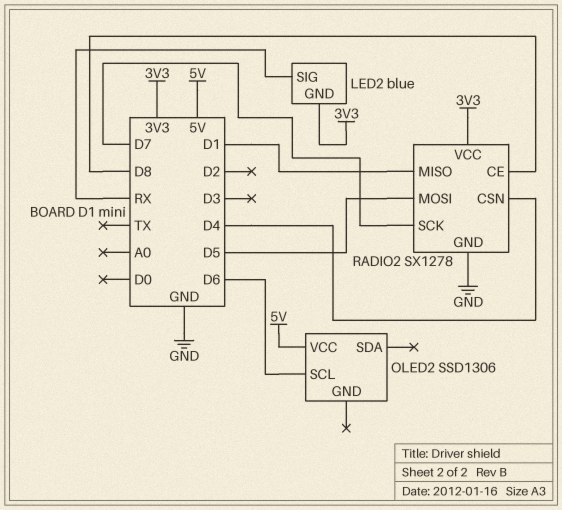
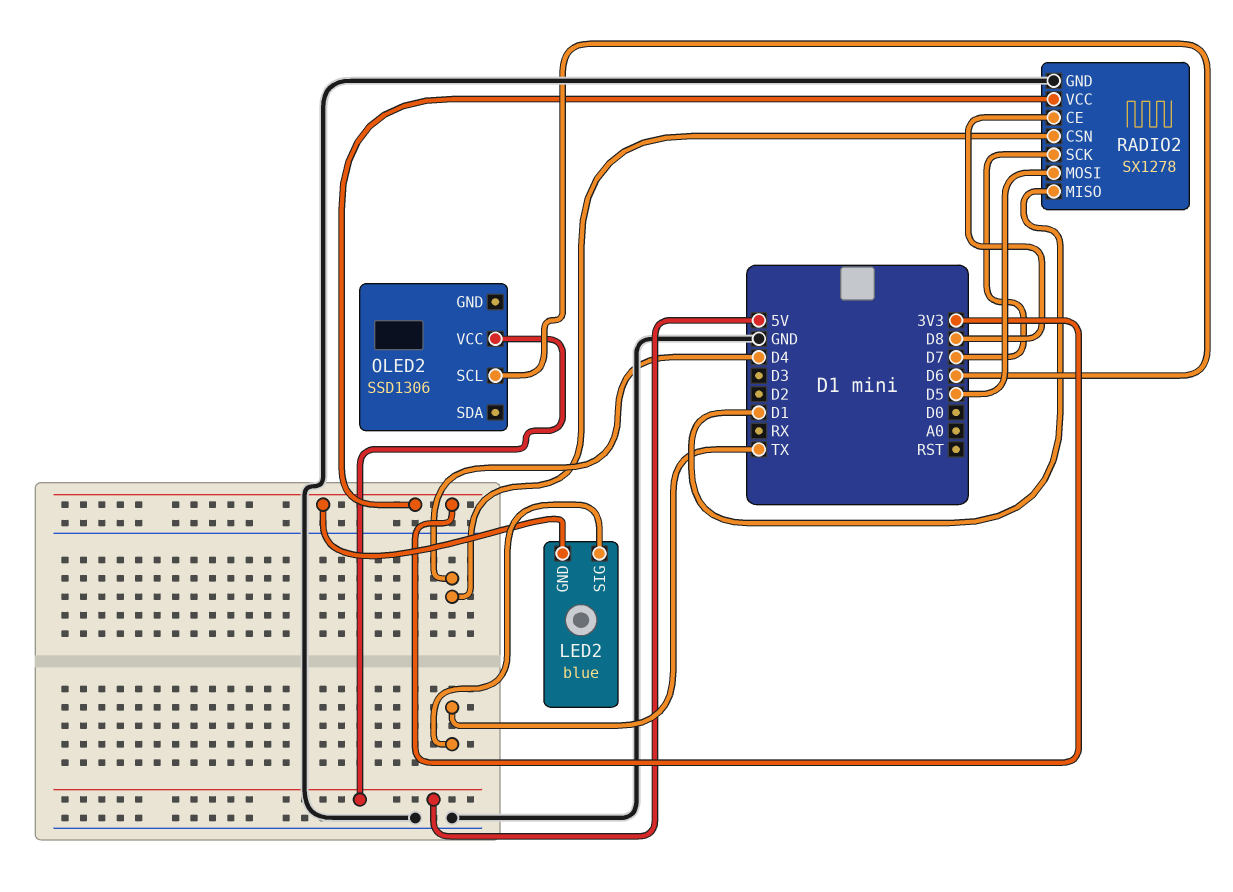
LED2 pin SIG: RX -> TX

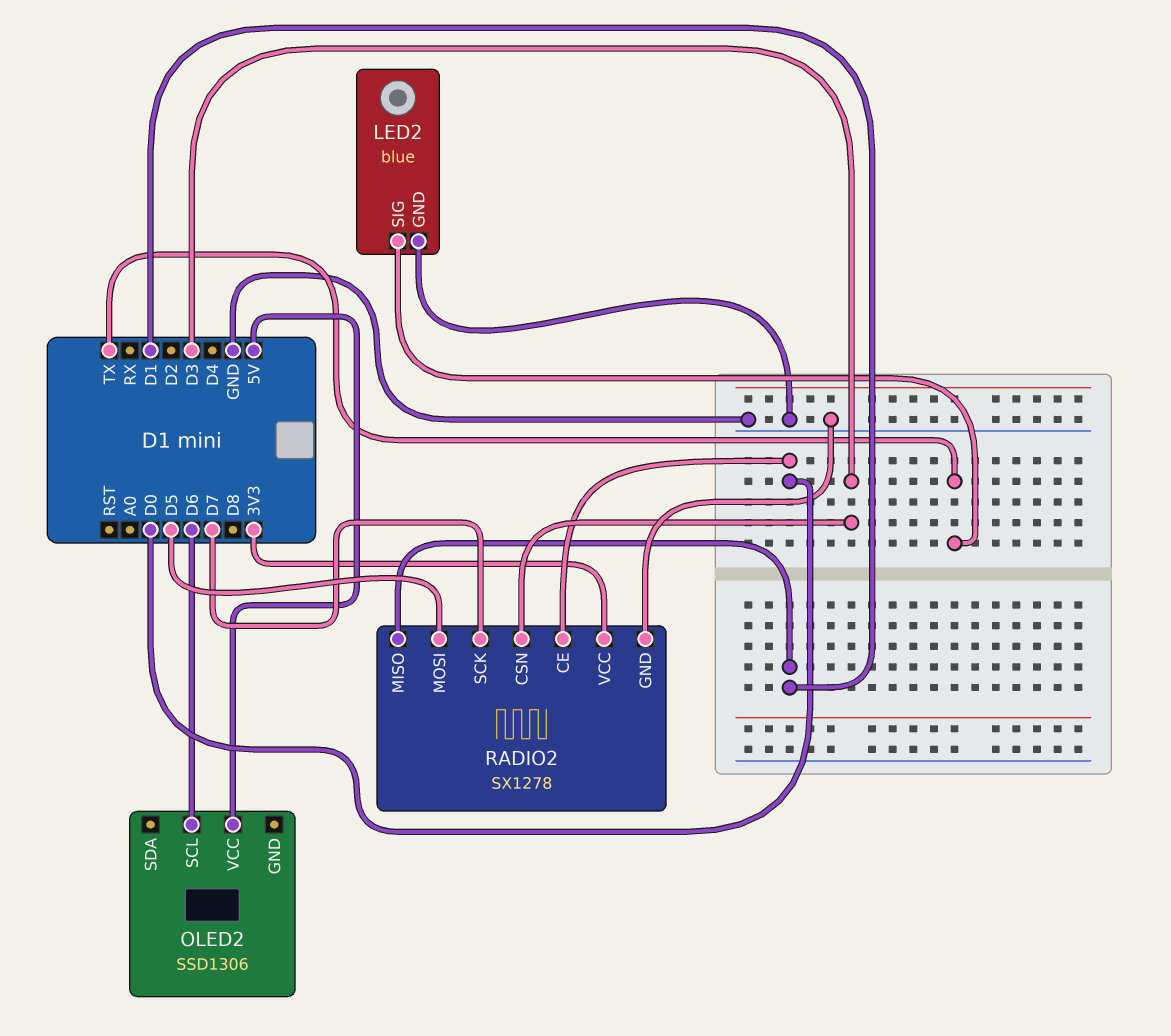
LED2 pin GND: 3V3 -> GND
RADIO2 pin CE: D8 -> D0
RADIO2 pin CSN: D4 -> D3

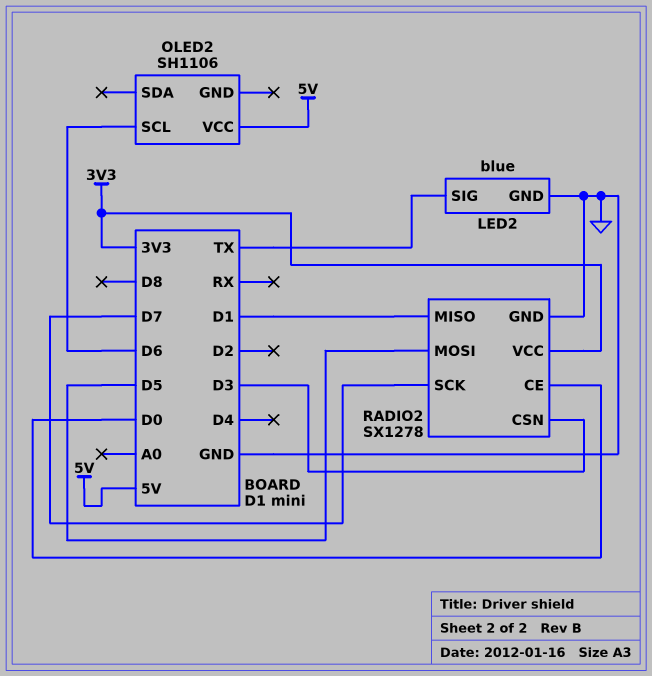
OLED2: SSD1306 -> SH1106

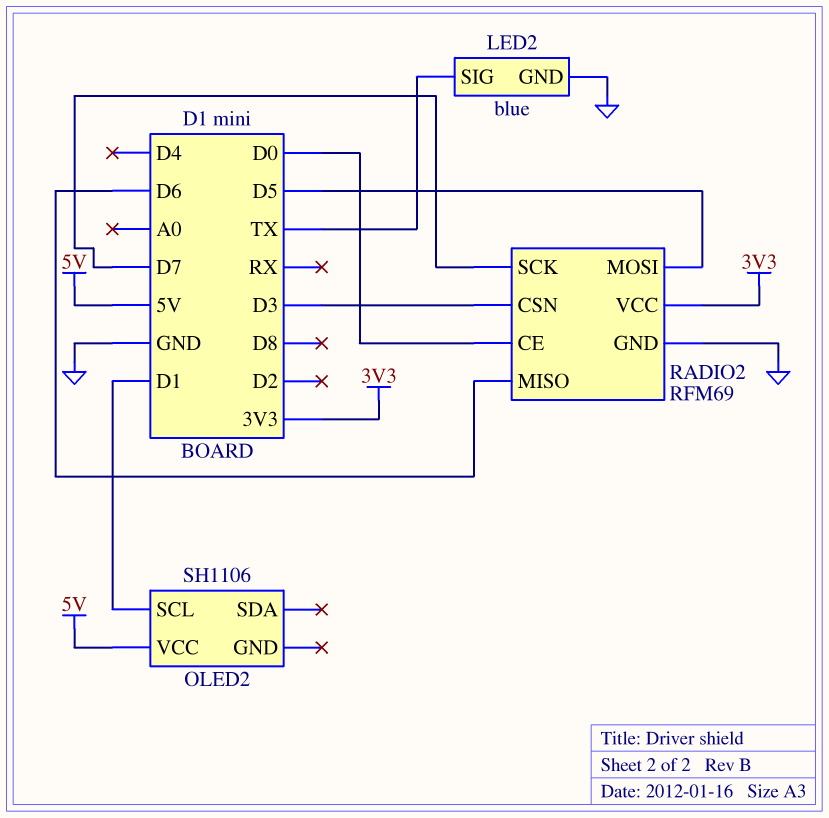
OLED2 pin SCL: D6 -> D1
RADIO2: SX1278 -> RFM69
RADIO2 pin MISO: D1 -> D6

